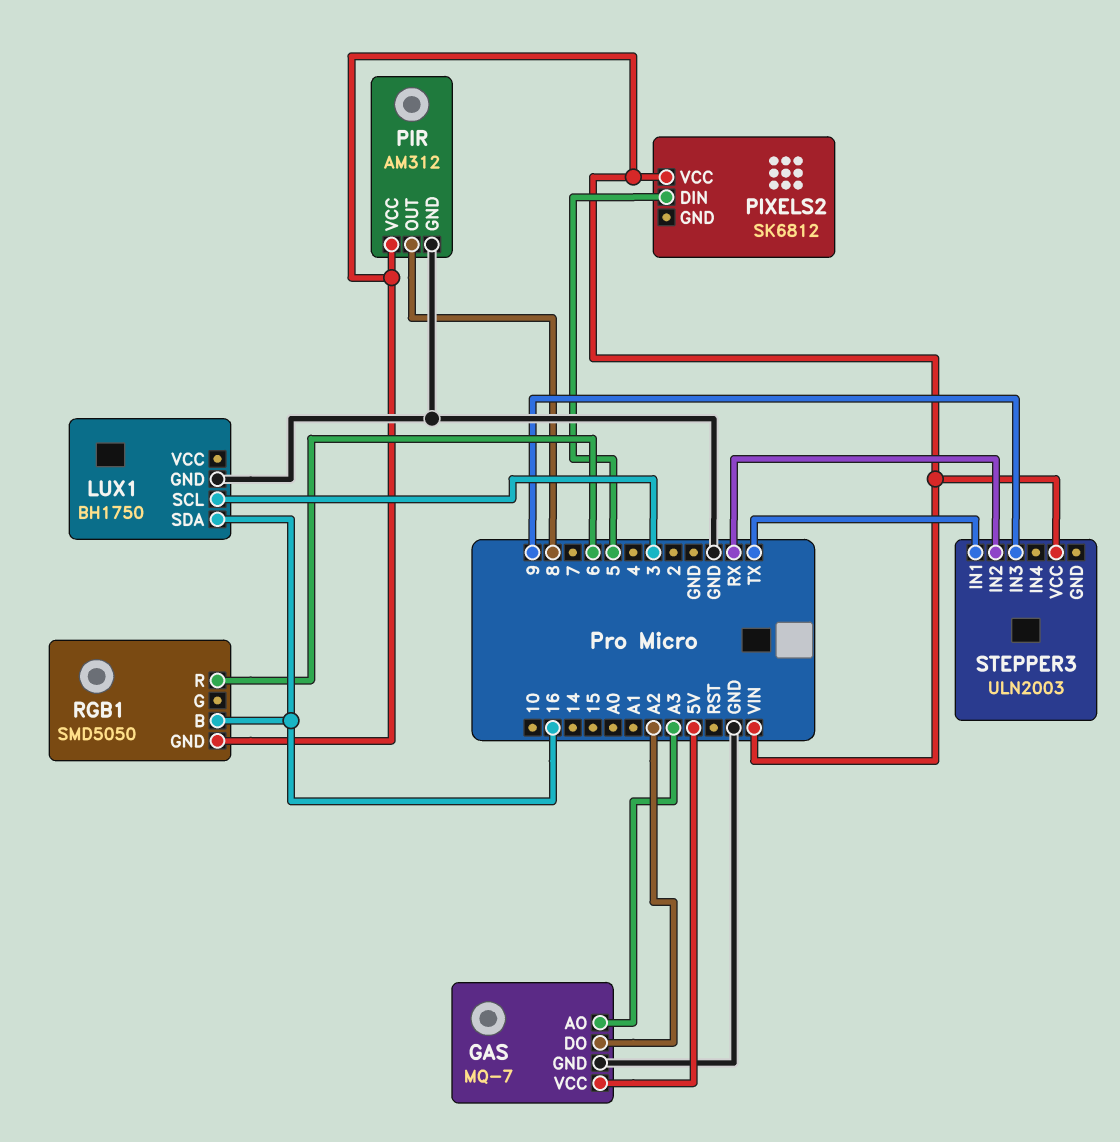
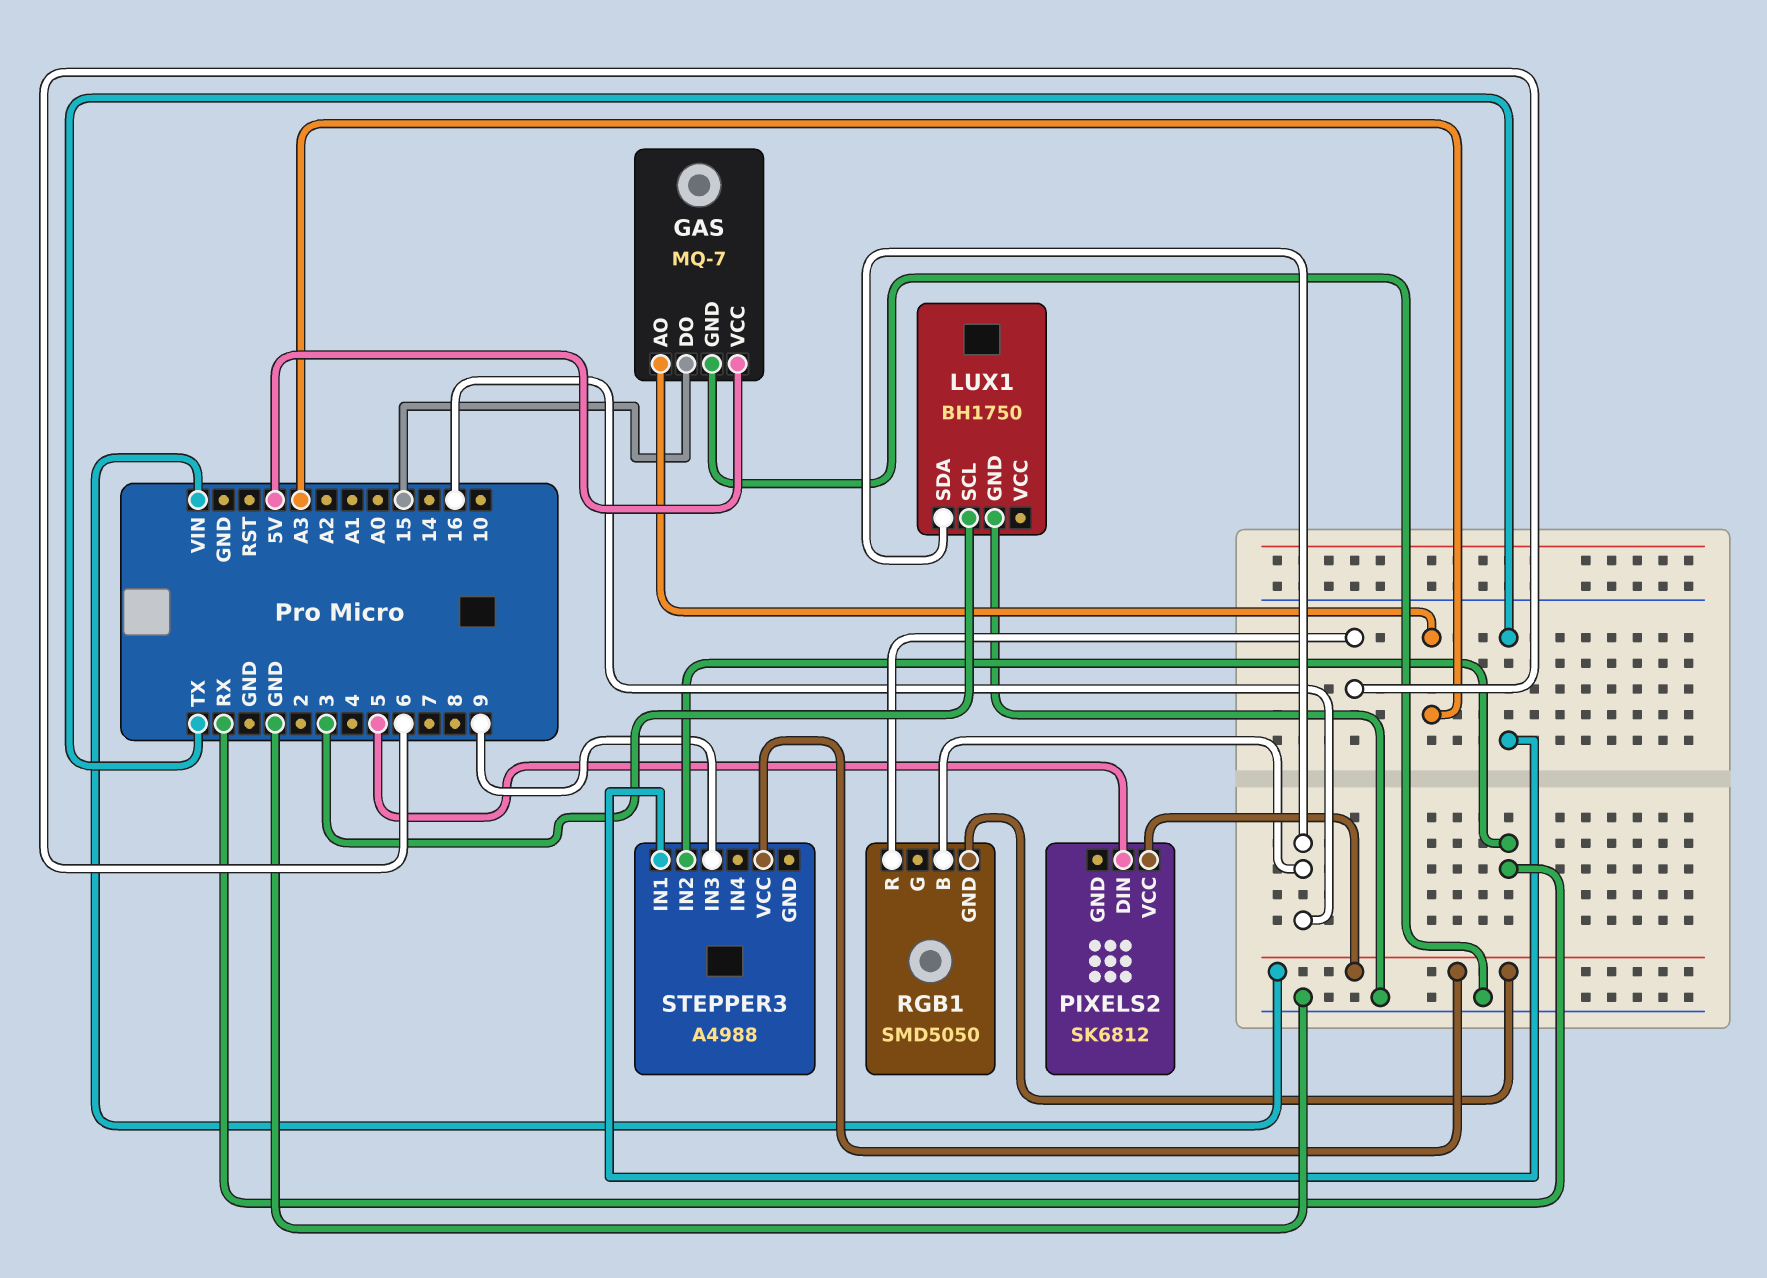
GAS pin DO: A2 -> 15
PIR: AM312 -> none
PIR pin GND: GND -> none
PIR pin OUT: 8 -> none
PIR pin VCC: VIN -> none
STEPPER3: ULN2003 -> A4988

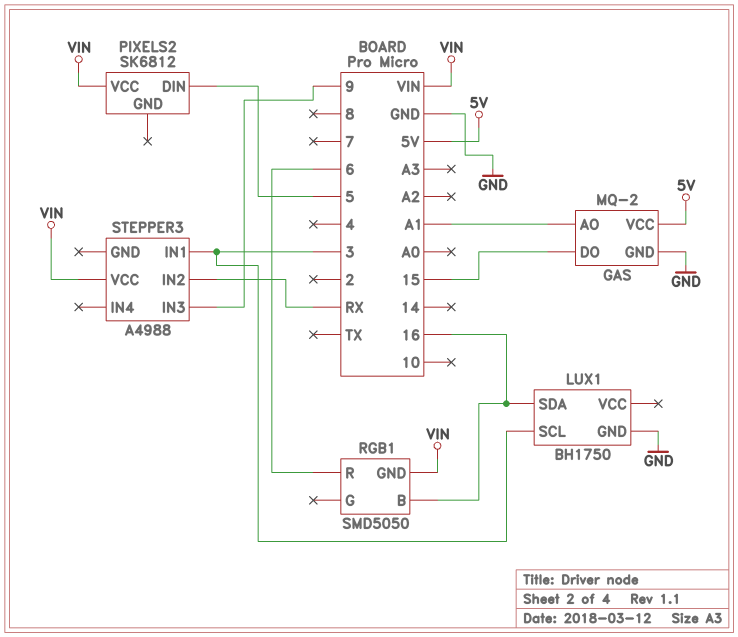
GAS: MQ-7 -> MQ-2
GAS pin AO: A3 -> A1
STEPPER3 pin IN1: TX -> 3

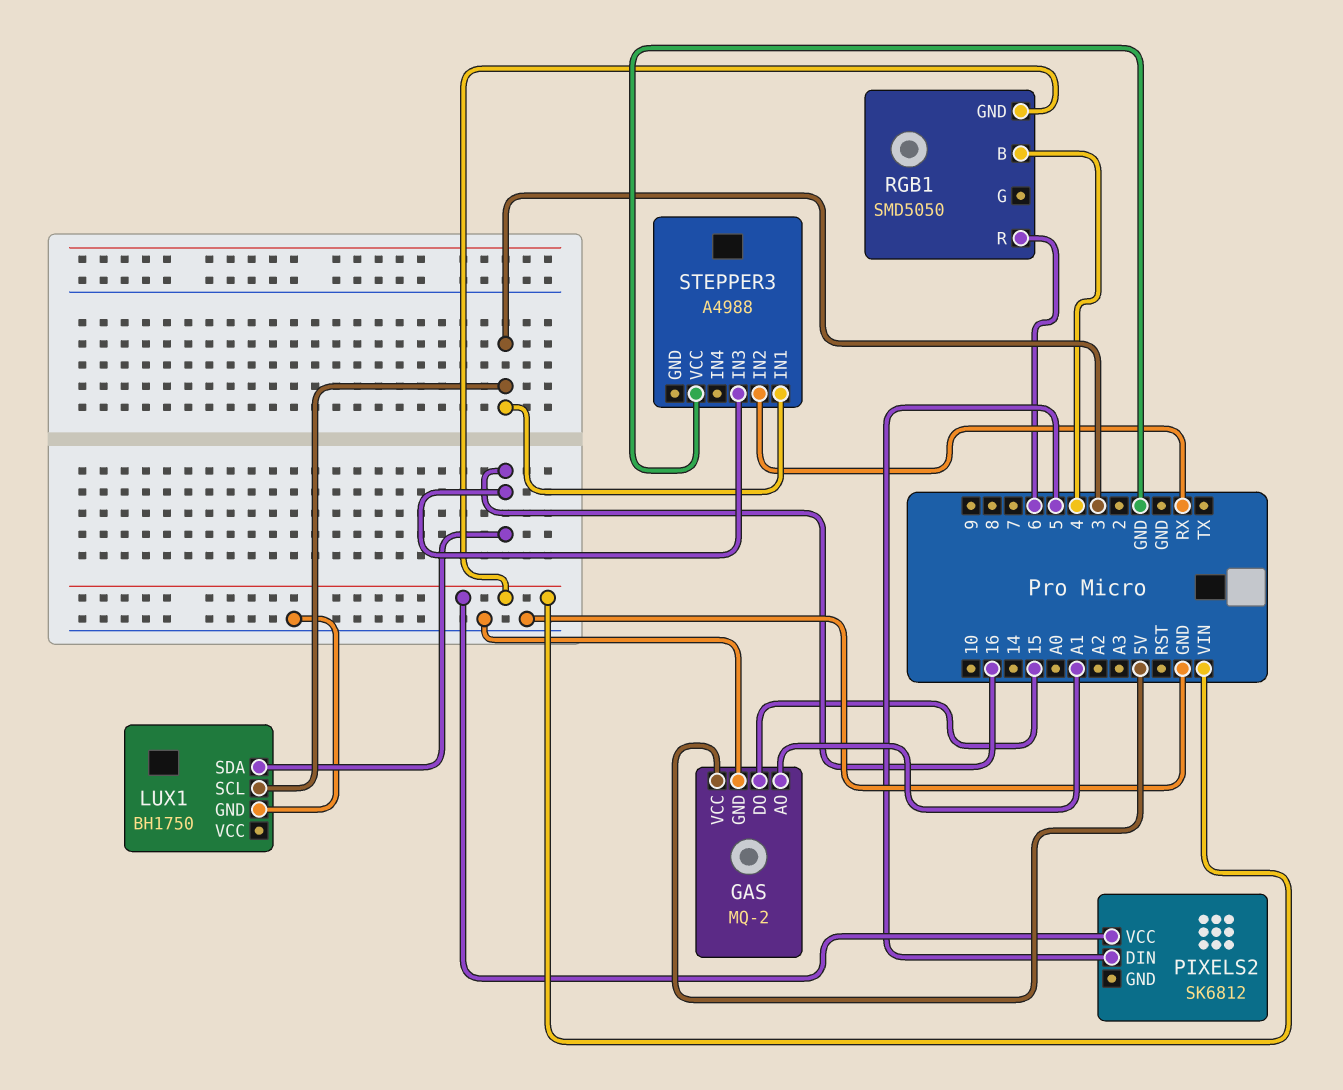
RGB1 pin B: 16 -> 4
STEPPER3 pin IN3: 9 -> 16
STEPPER3 pin VCC: VIN -> GND

